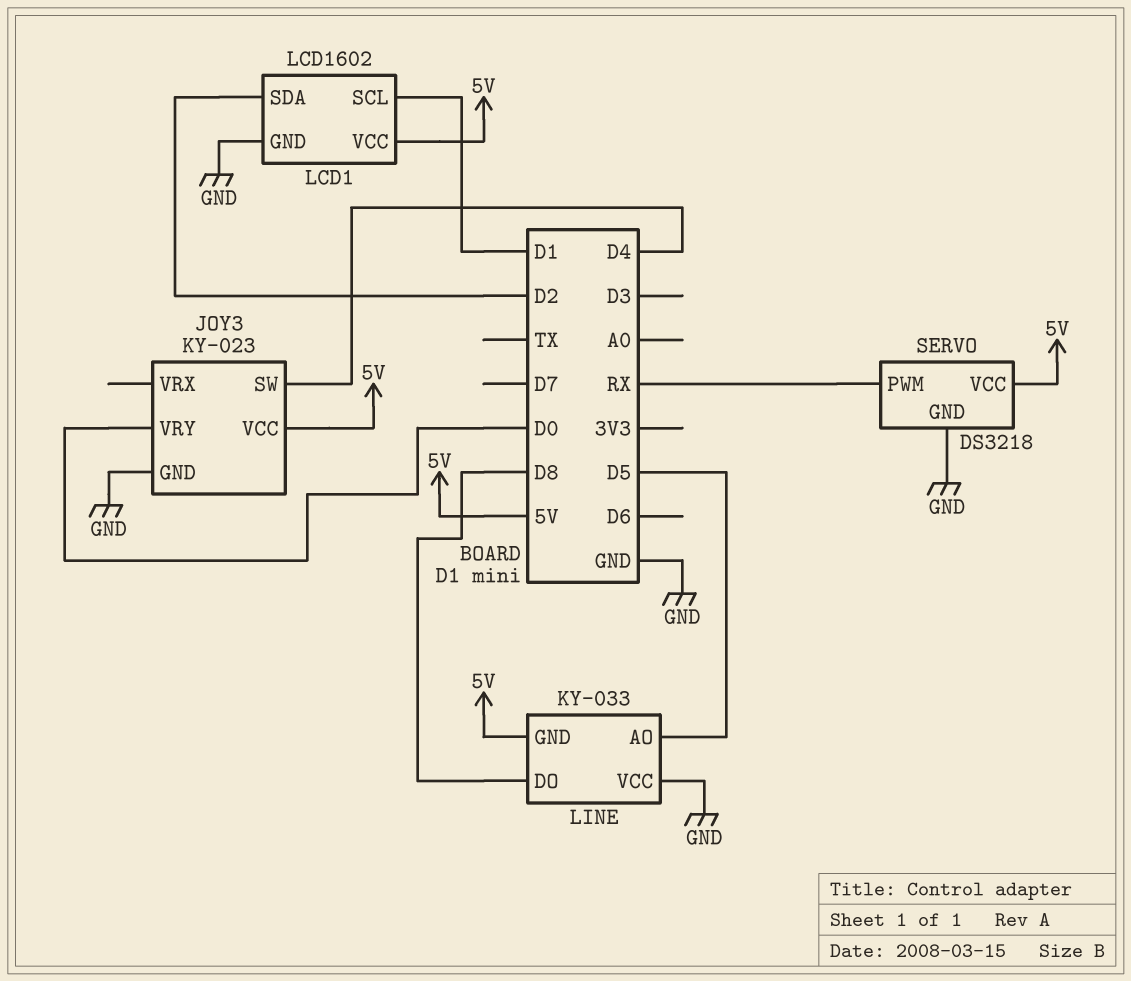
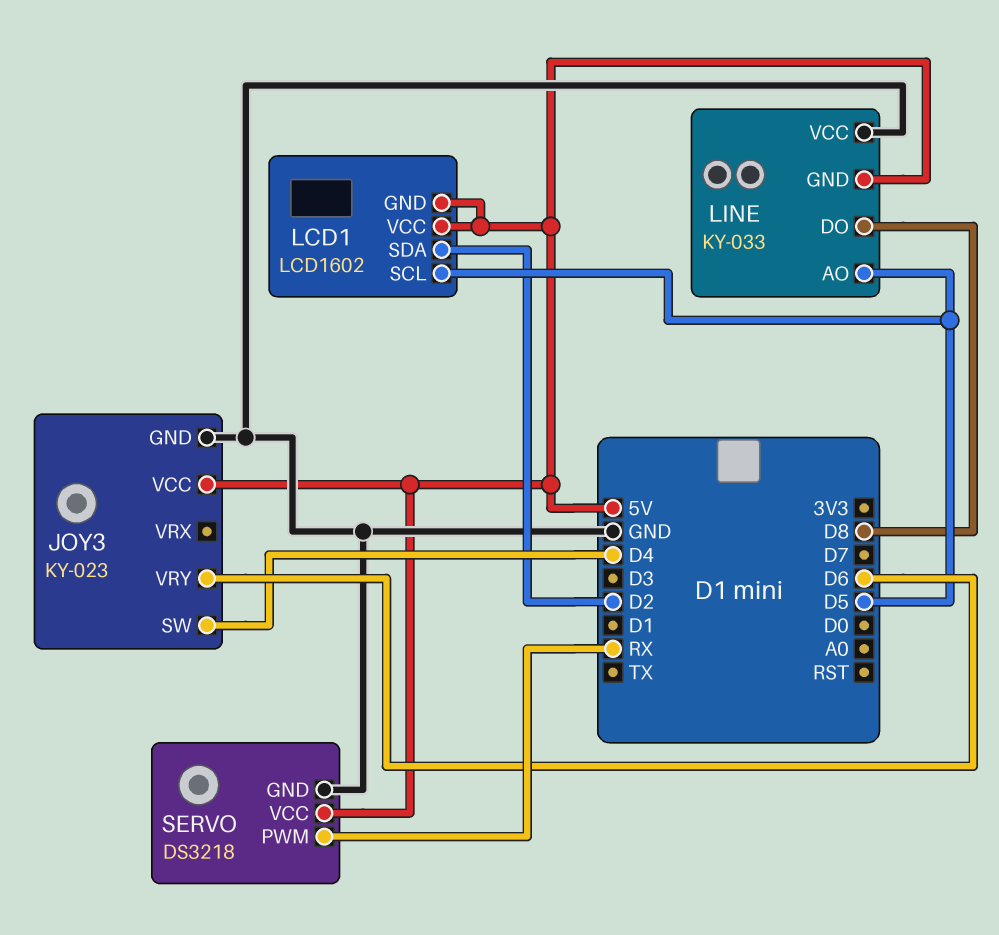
JOY3 pin VRY: D0 -> D6
LCD1 pin GND: GND -> 5V
LCD1 pin SCL: D1 -> D5

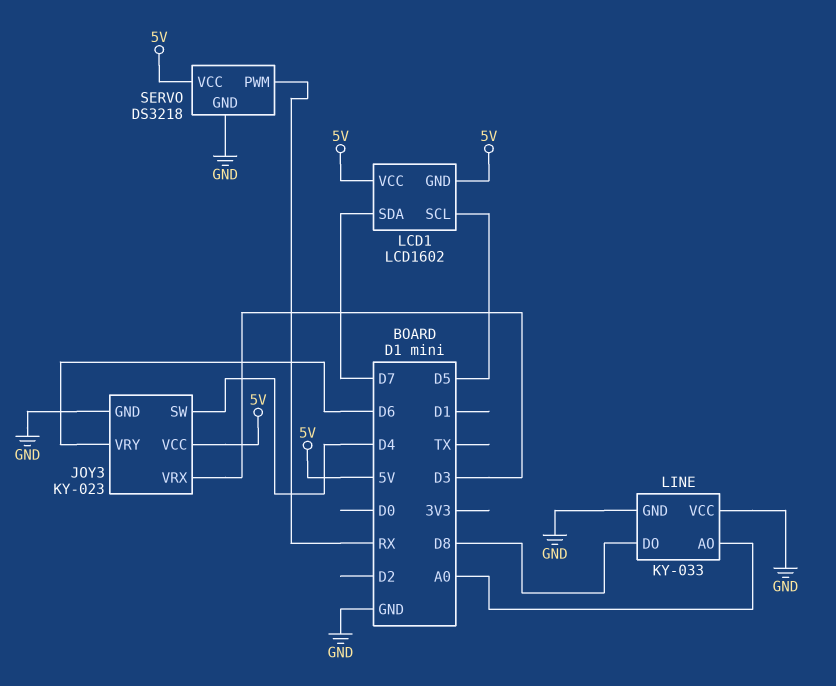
JOY3 pin VRX: none -> D3
LCD1 pin SDA: D2 -> D7
LINE pin AO: D5 -> A0
LINE pin GND: 5V -> GND

